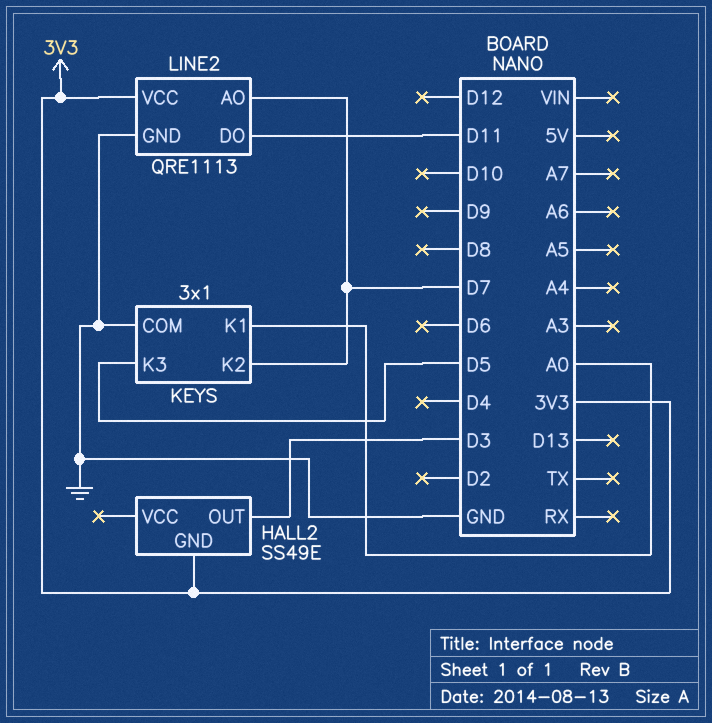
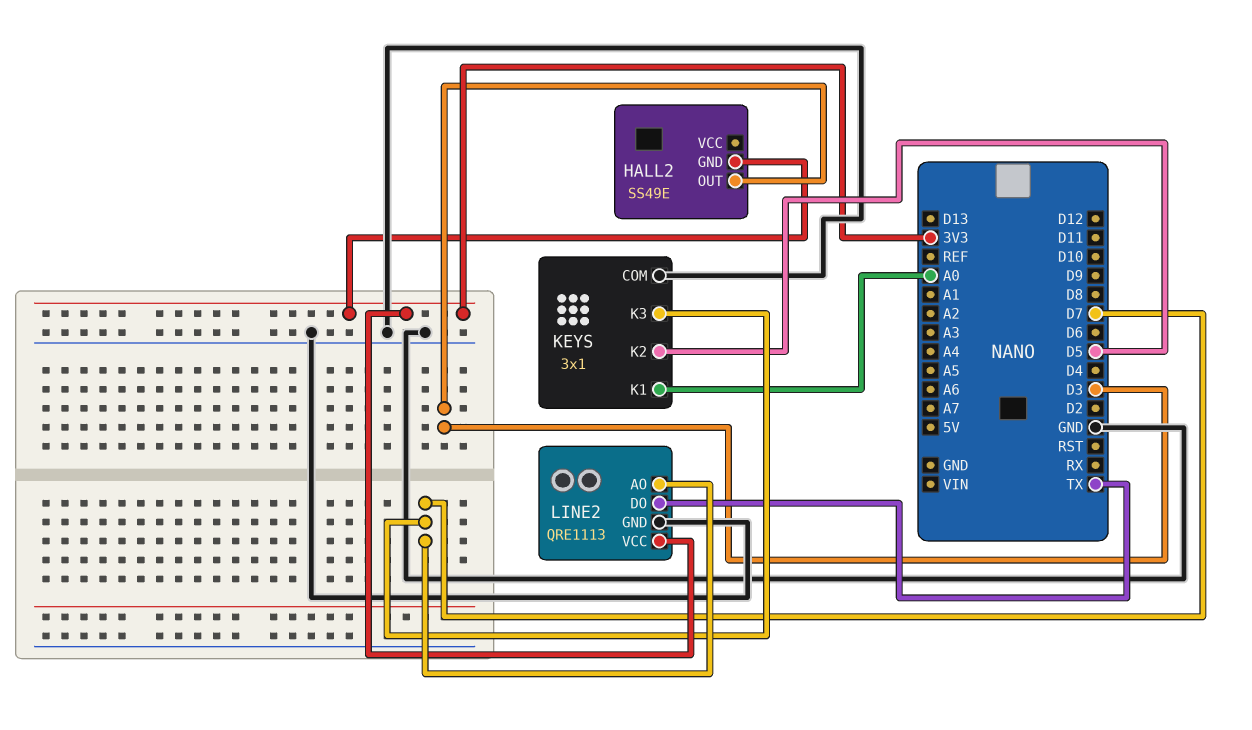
KEYS pin K2: D7 -> D5
KEYS pin K3: D5 -> D7
LINE2 pin DO: D11 -> TX

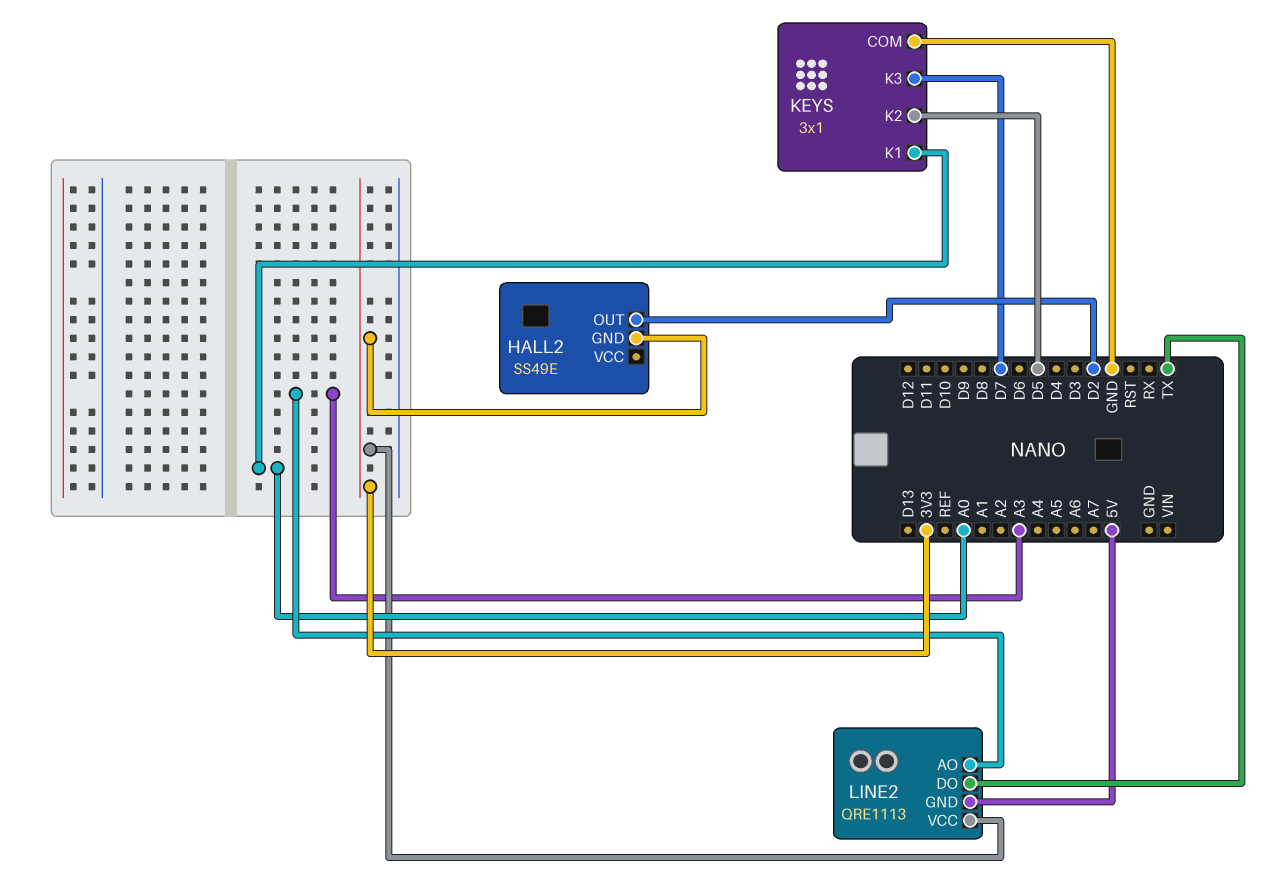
HALL2 pin OUT: D3 -> D2
LINE2 pin AO: D7 -> A3
LINE2 pin GND: GND -> 5V

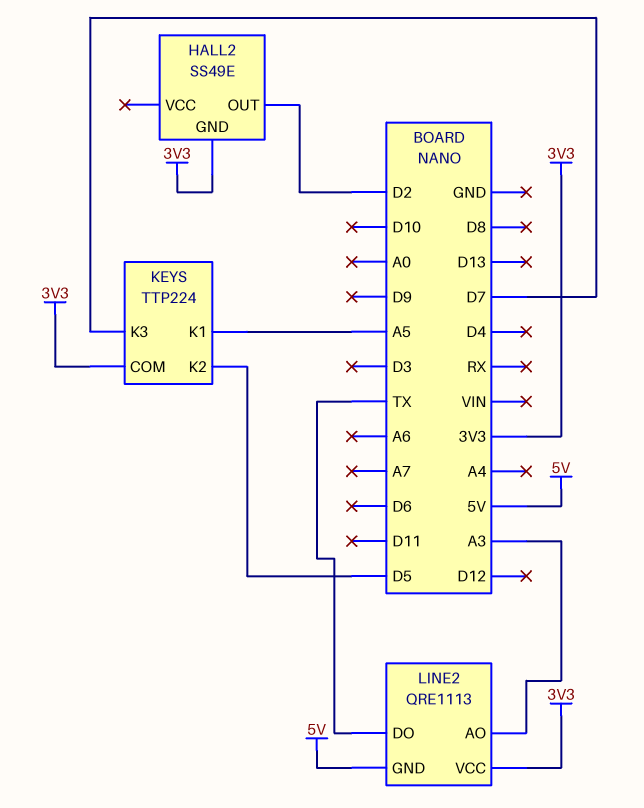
KEYS: 3x1 -> TTP224
KEYS pin COM: GND -> 3V3
KEYS pin K1: A0 -> A5

